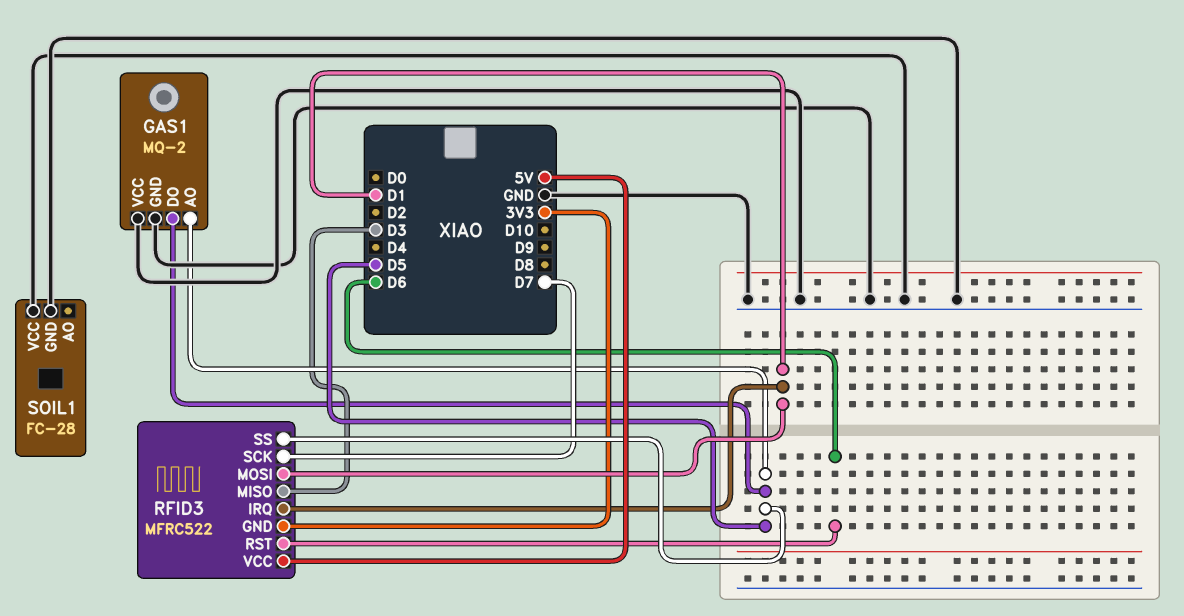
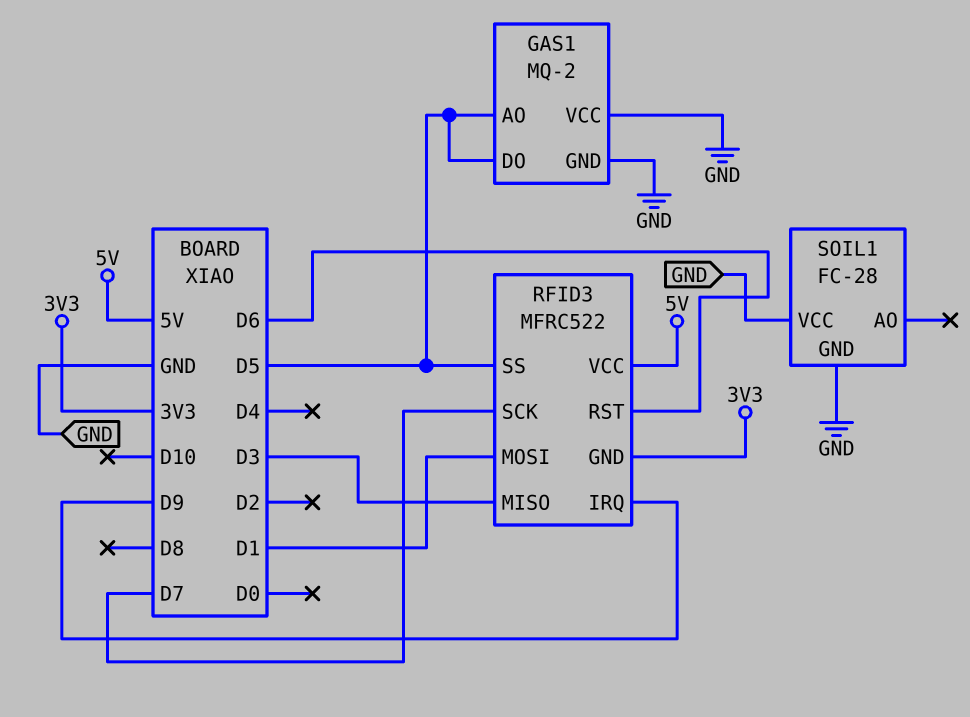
RFID3 pin IRQ: D1 -> D9

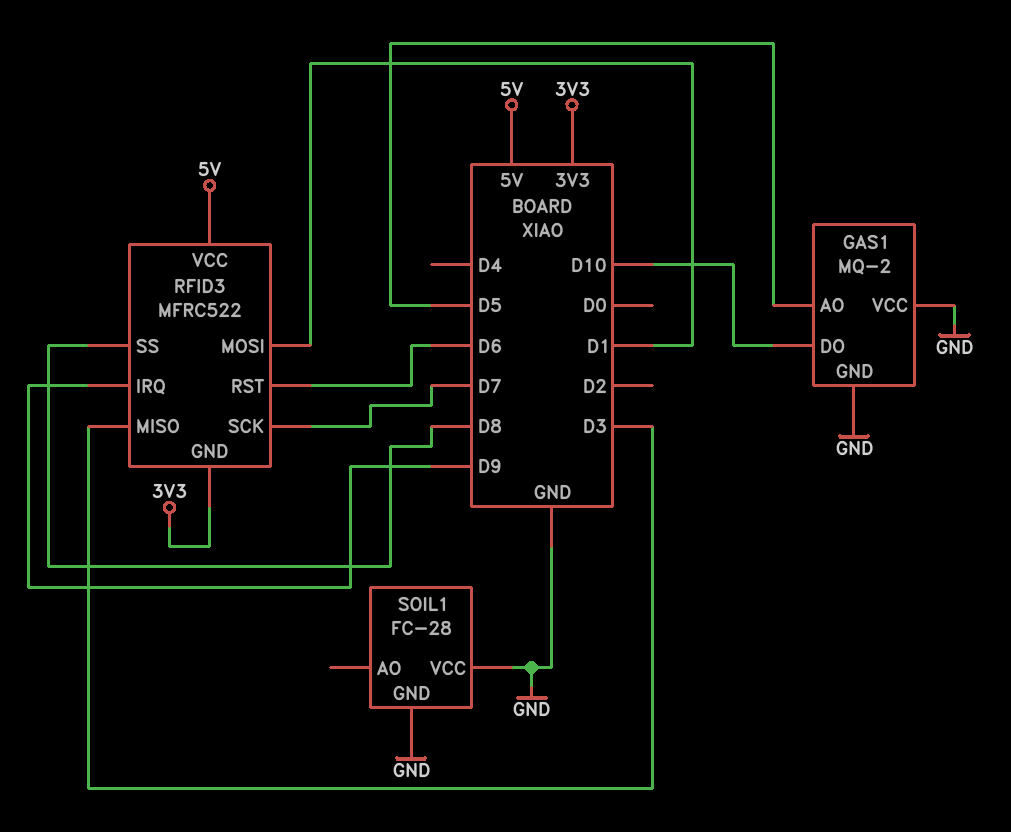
GAS1 pin DO: D5 -> D10
RFID3 pin SS: D5 -> D8

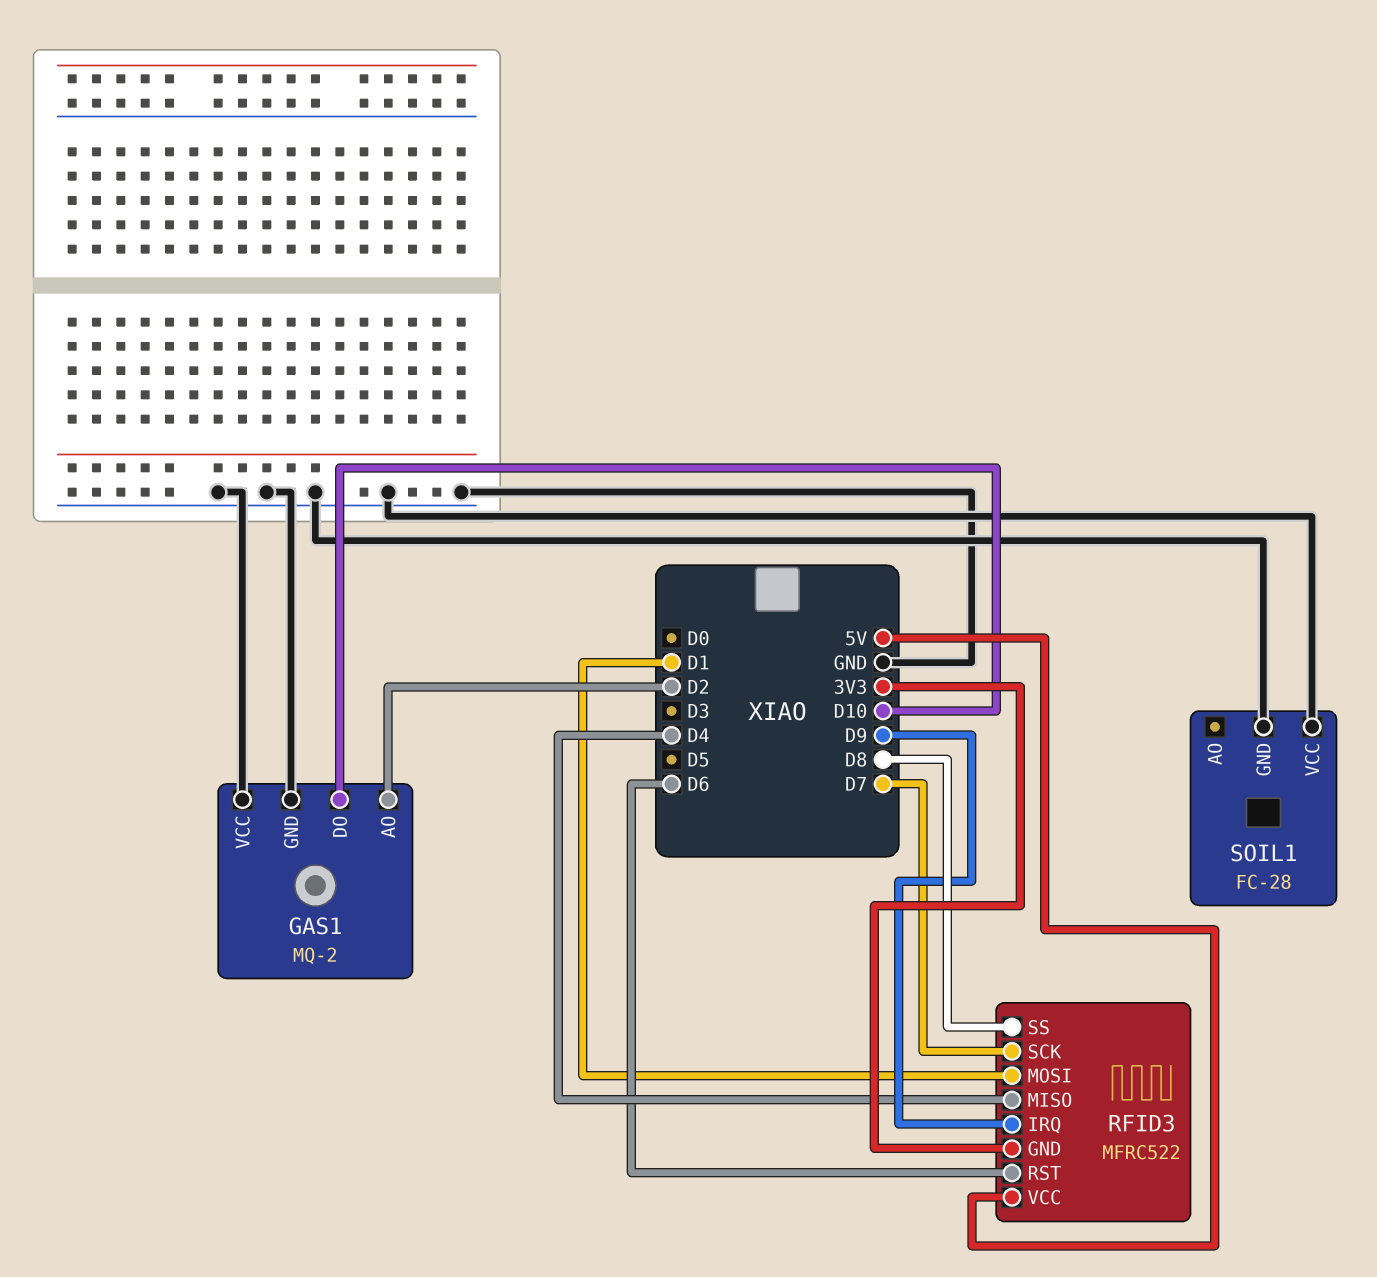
GAS1 pin AO: D5 -> D2
RFID3 pin MISO: D3 -> D4

